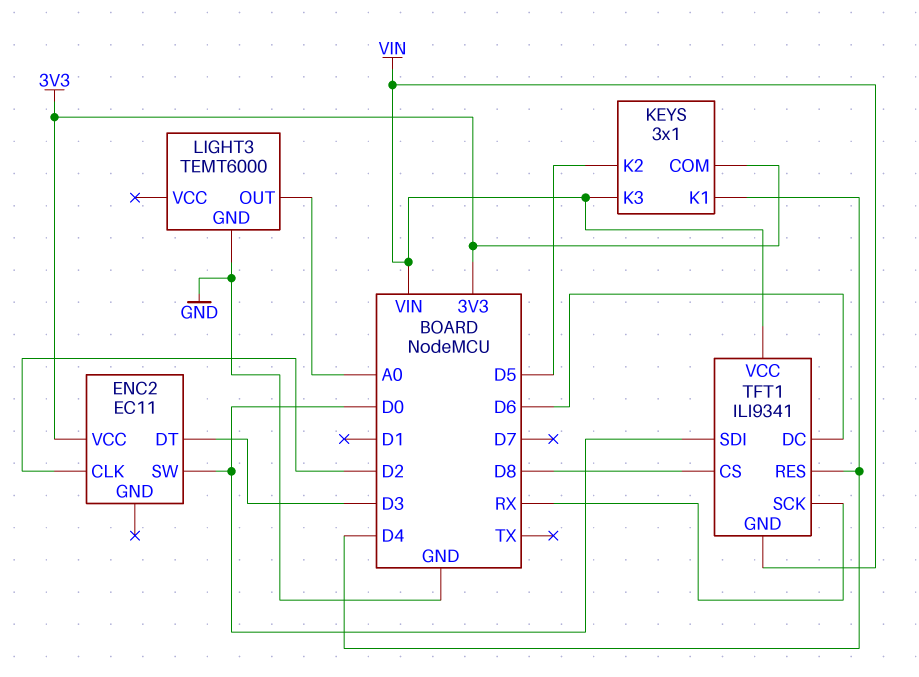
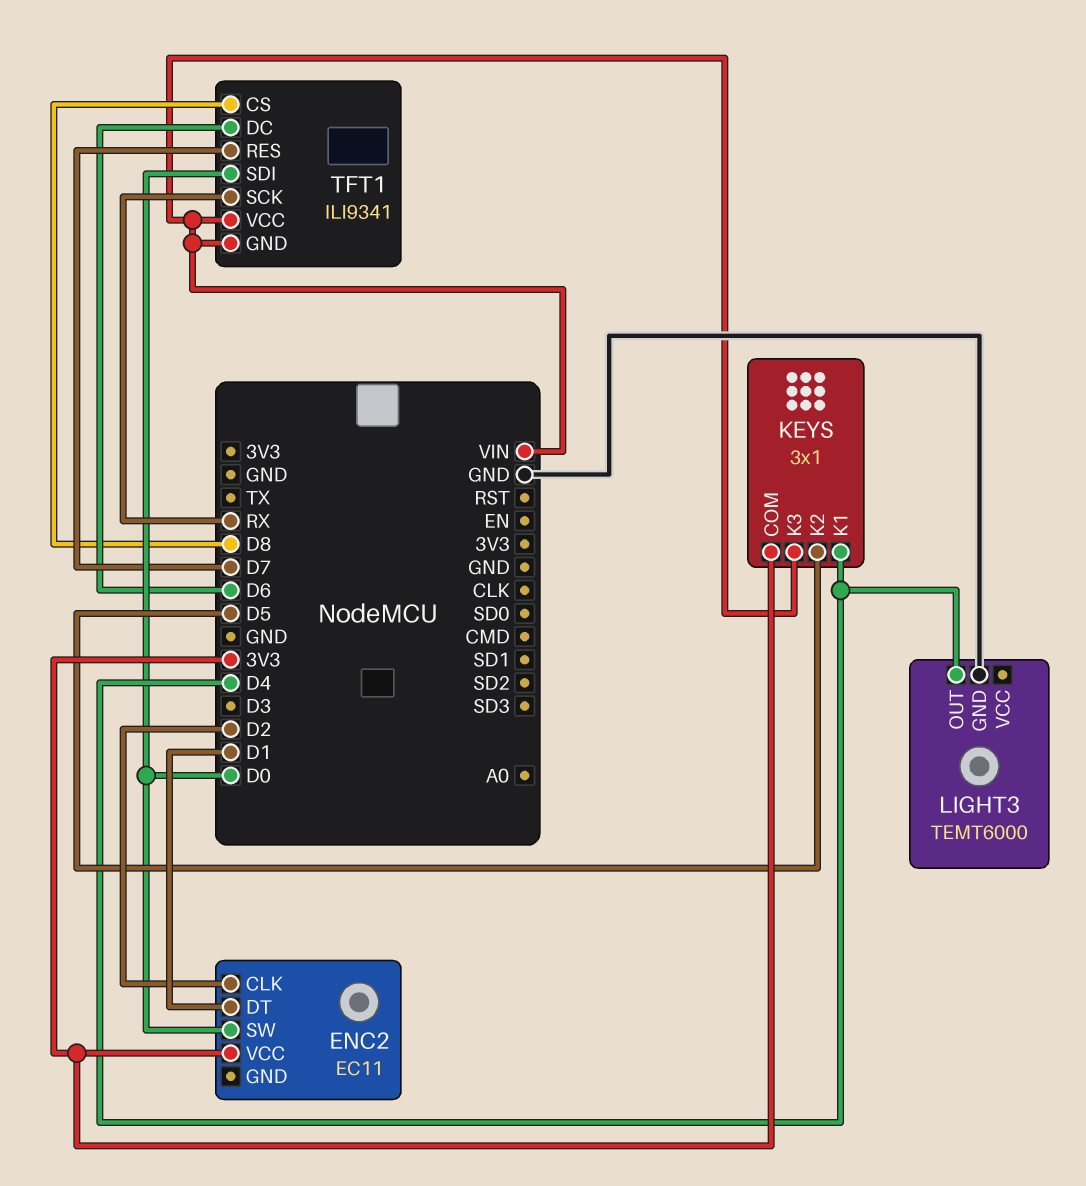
ENC2 pin DT: D3 -> D1
LIGHT3 pin OUT: A0 -> D4
TFT1 pin RES: D4 -> D7

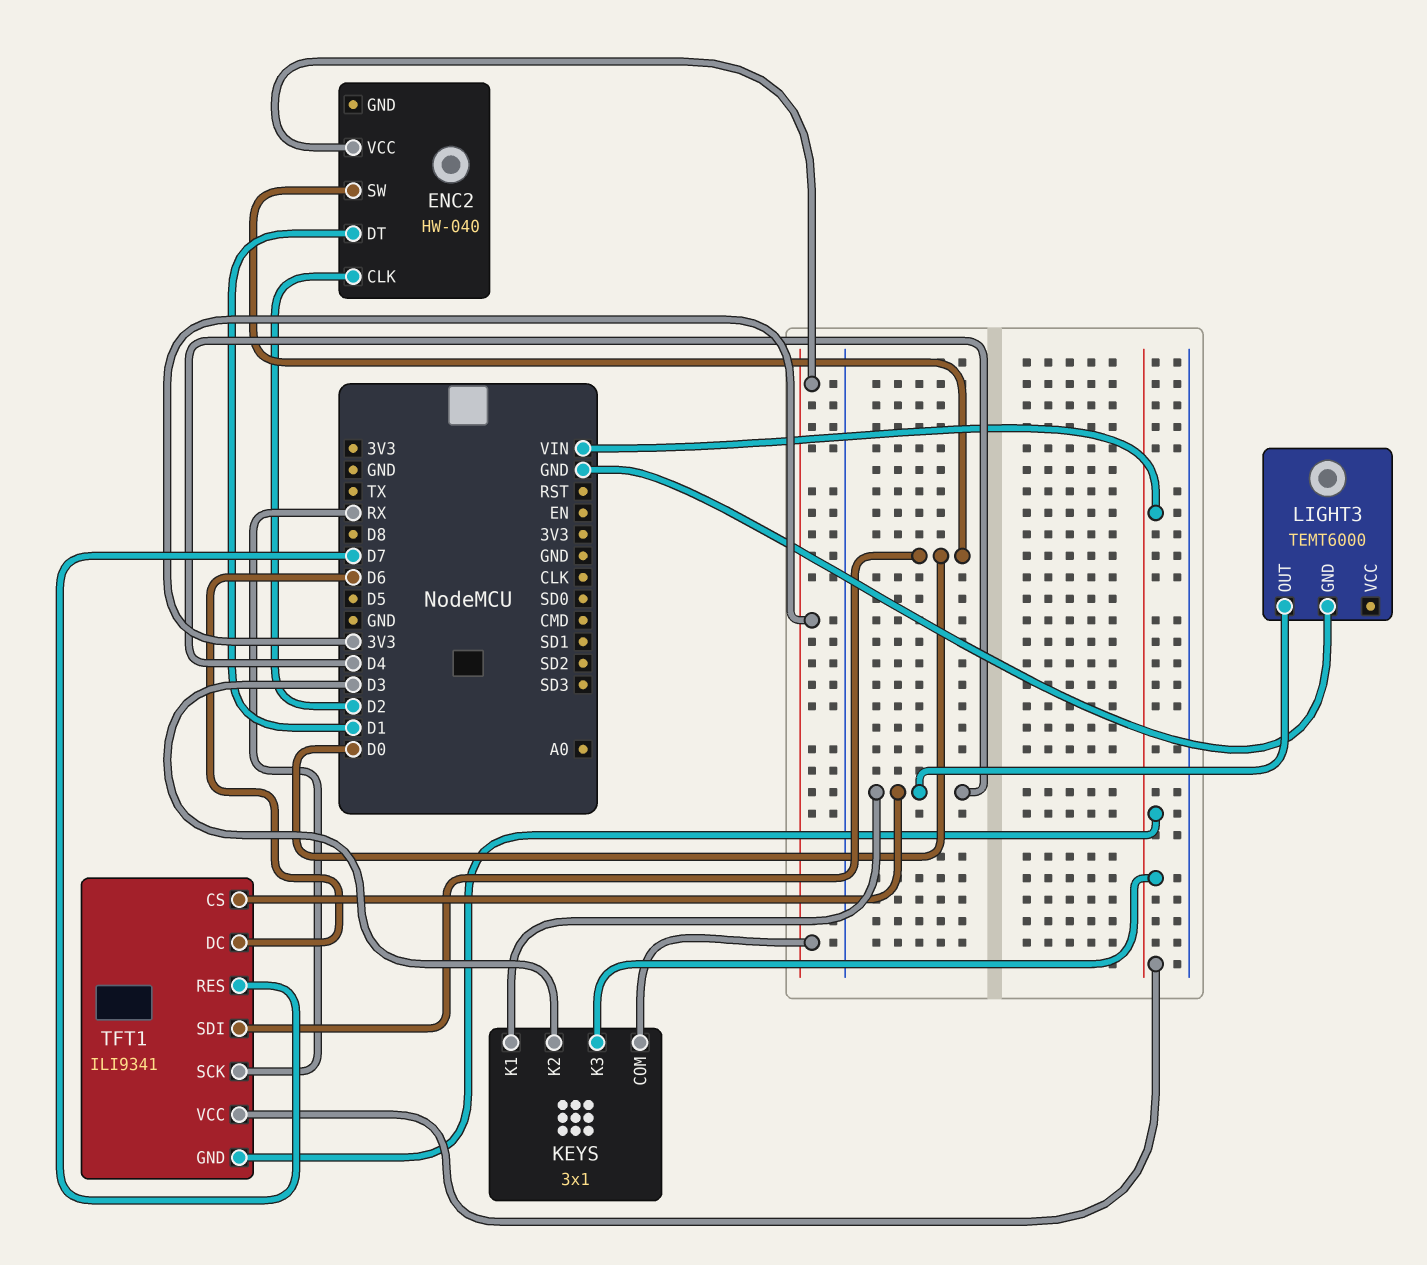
ENC2: EC11 -> HW-040
KEYS pin K2: D5 -> D3
TFT1 pin CS: D8 -> D4

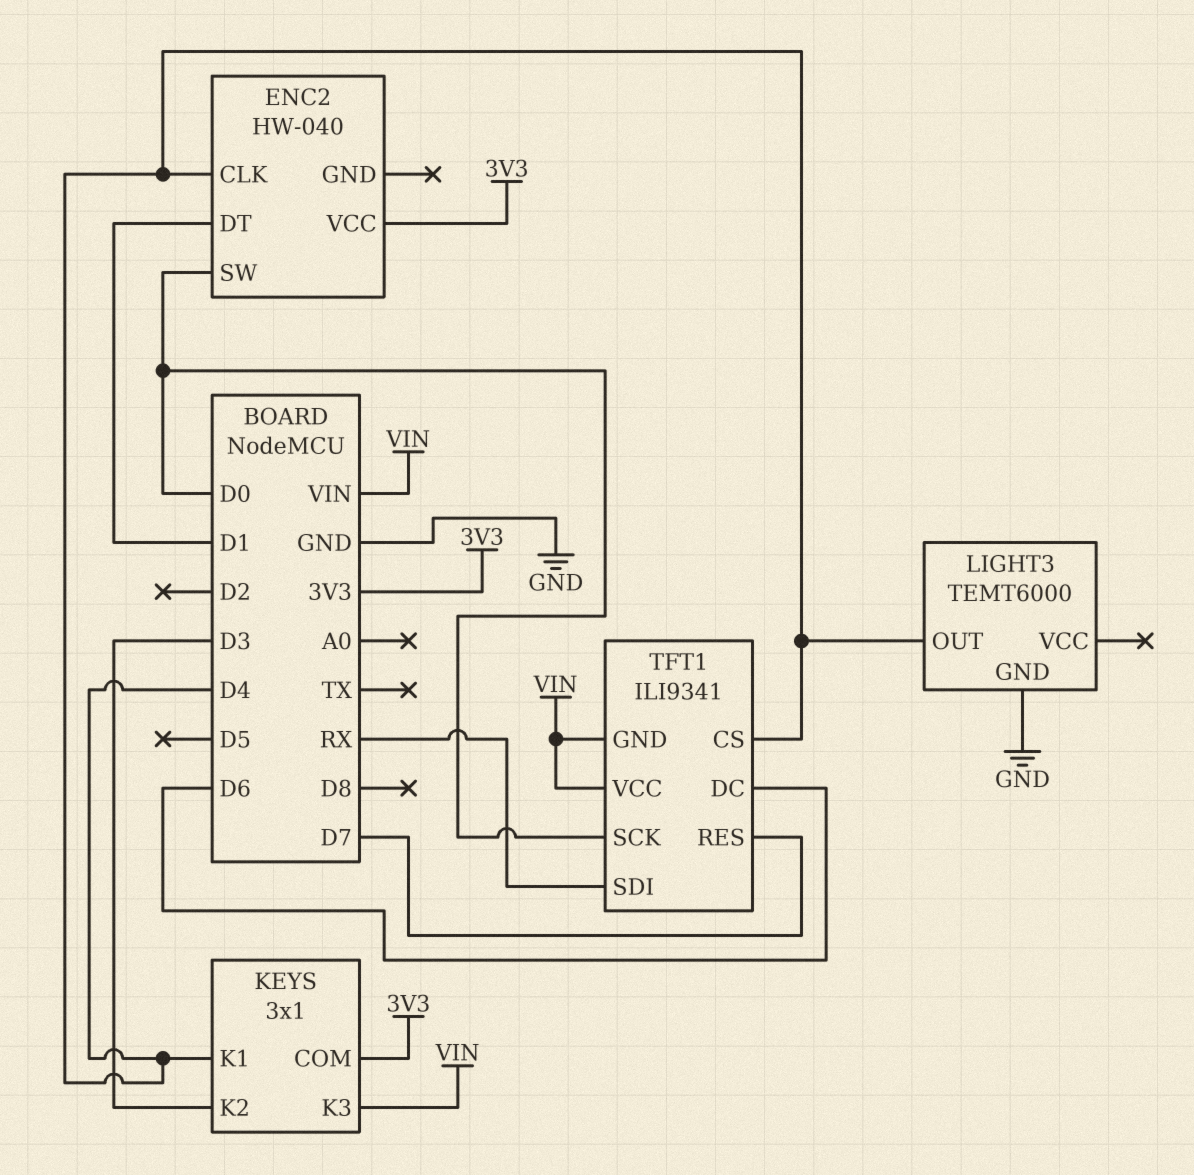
ENC2 pin CLK: D2 -> D4
TFT1 pin SCK: RX -> D0
TFT1 pin SDI: D0 -> RX

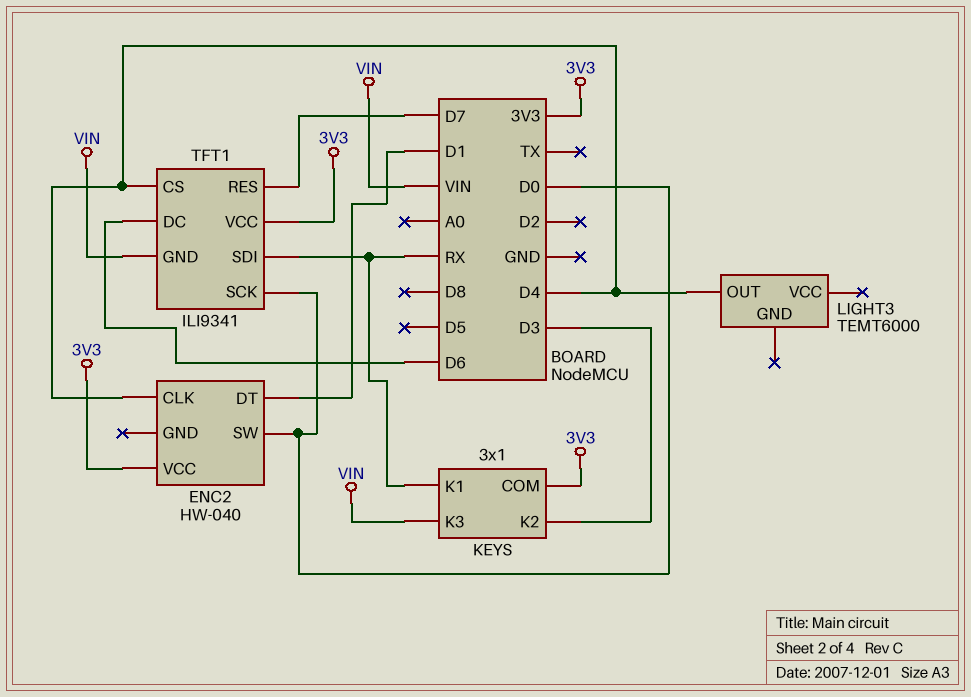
KEYS pin K1: D4 -> RX
LIGHT3 pin GND: GND -> none
TFT1 pin VCC: VIN -> 3V3

